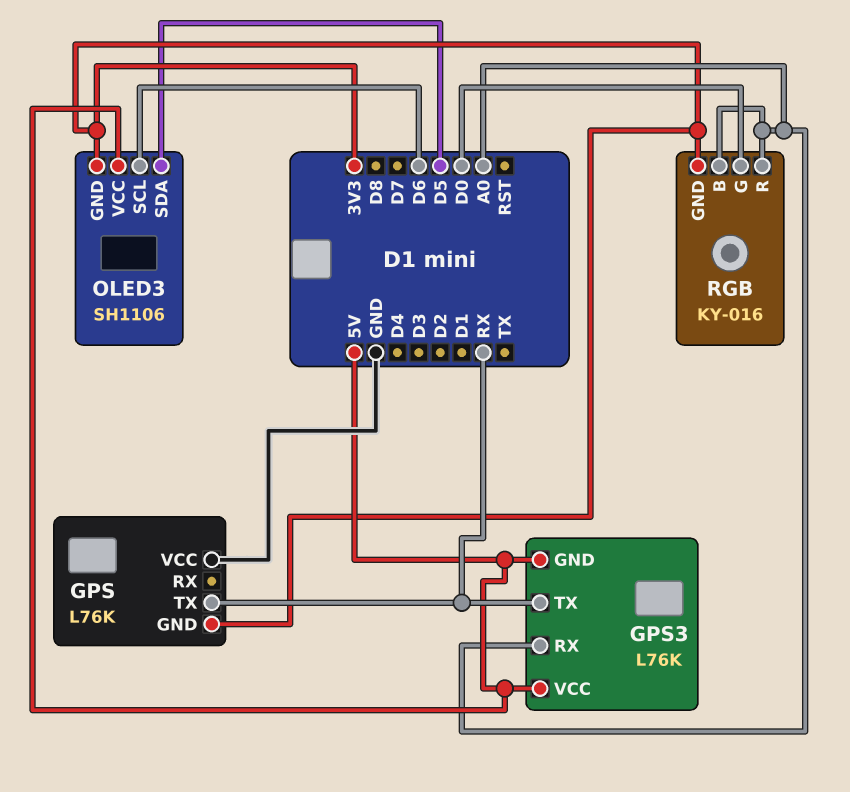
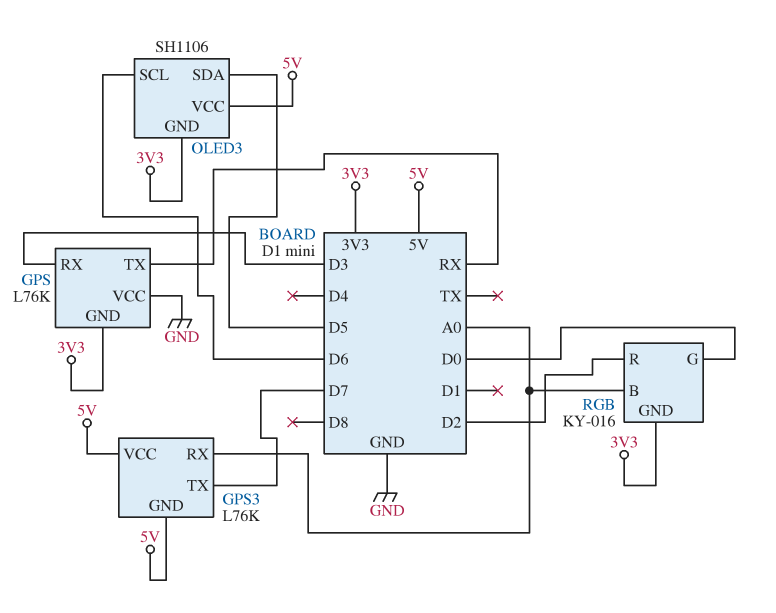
GPS pin RX: none -> D3
GPS3 pin TX: RX -> D7
RGB pin R: A0 -> D2

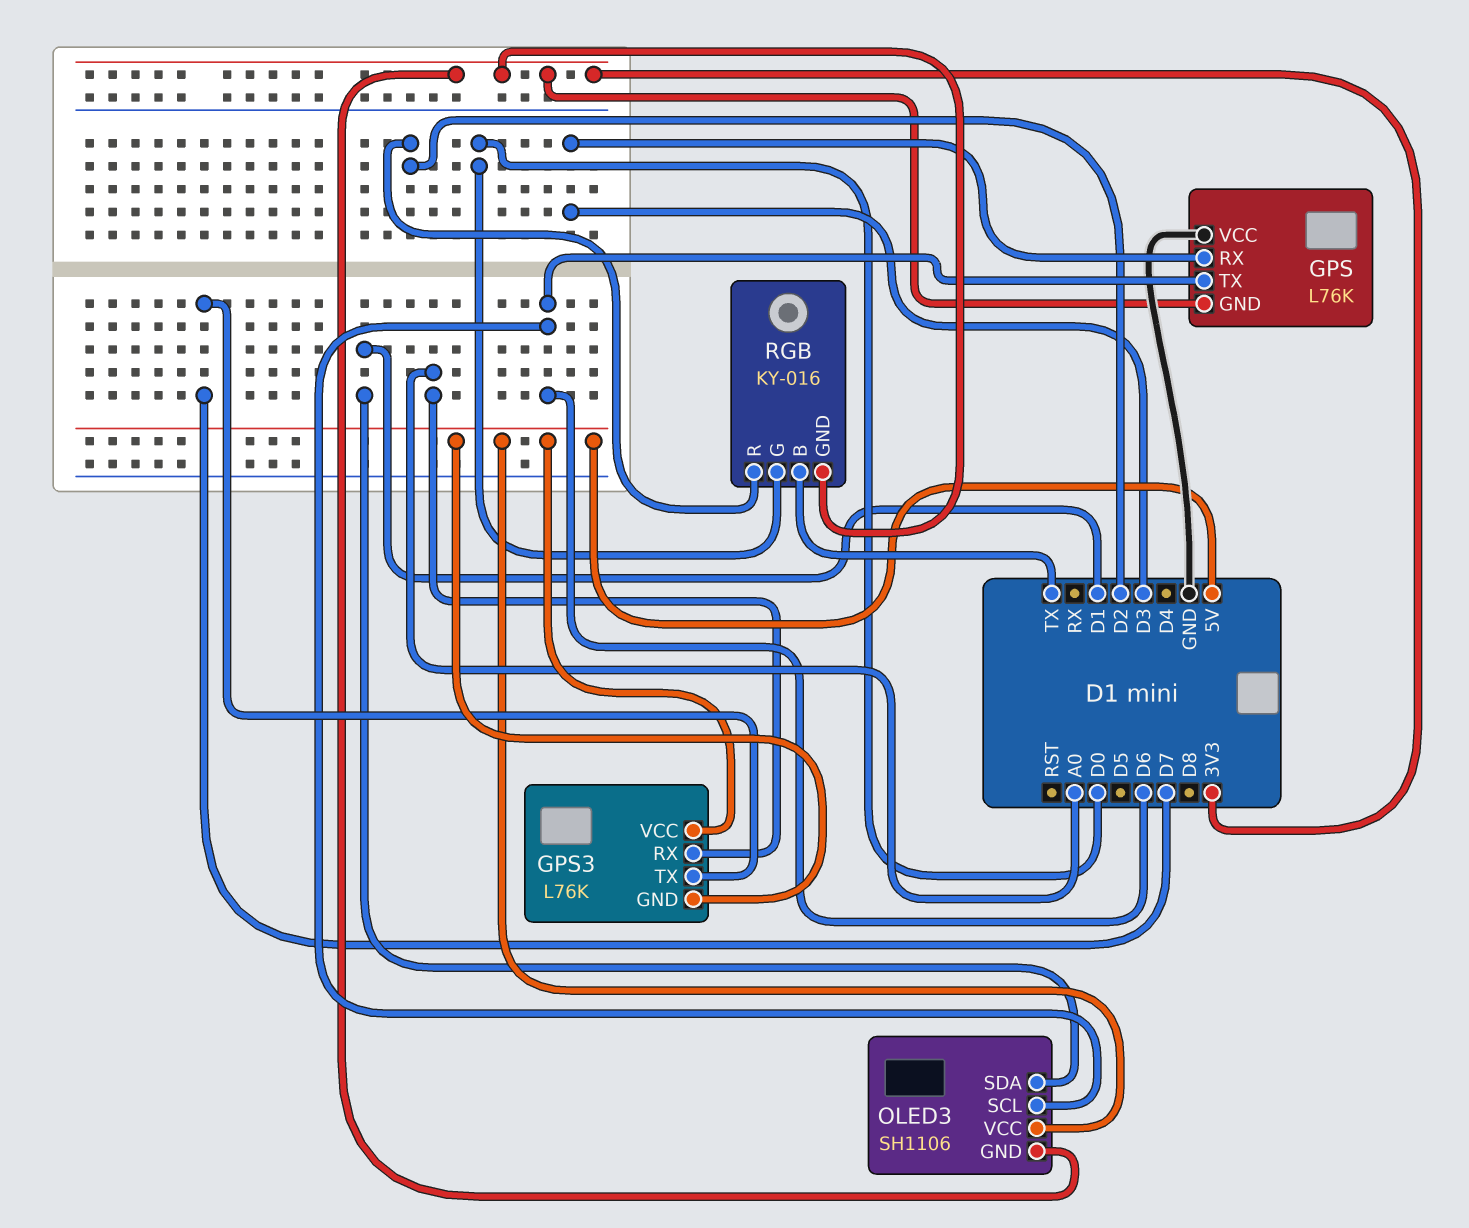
GPS pin TX: RX -> D6
OLED3 pin SDA: D5 -> D1
RGB pin B: A0 -> TX

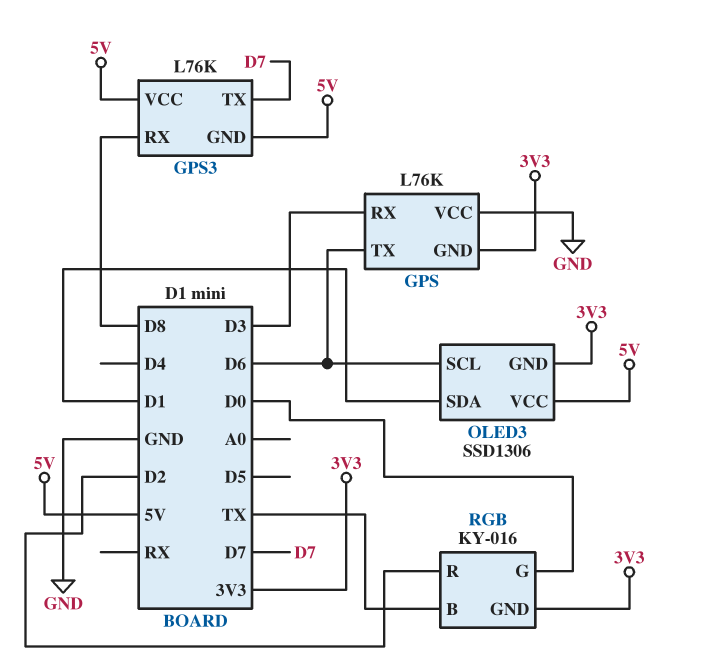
GPS3 pin RX: A0 -> D8
OLED3: SH1106 -> SSD1306

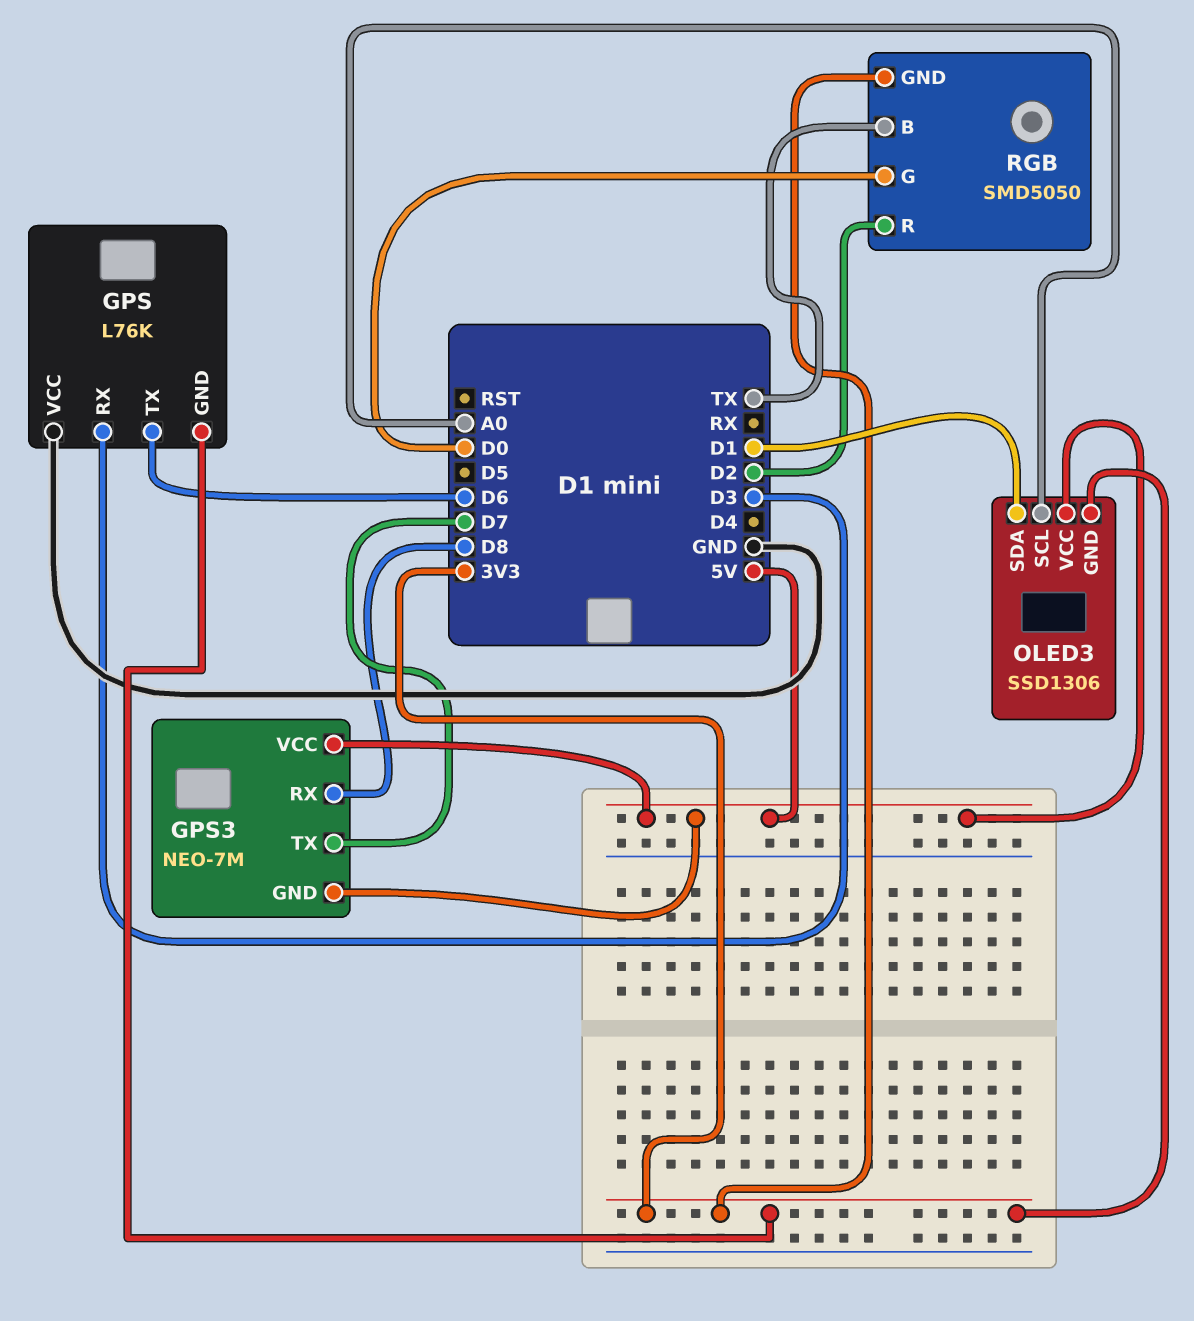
GPS3: L76K -> NEO-7M
OLED3 pin SCL: D6 -> A0
RGB: KY-016 -> SMD5050

